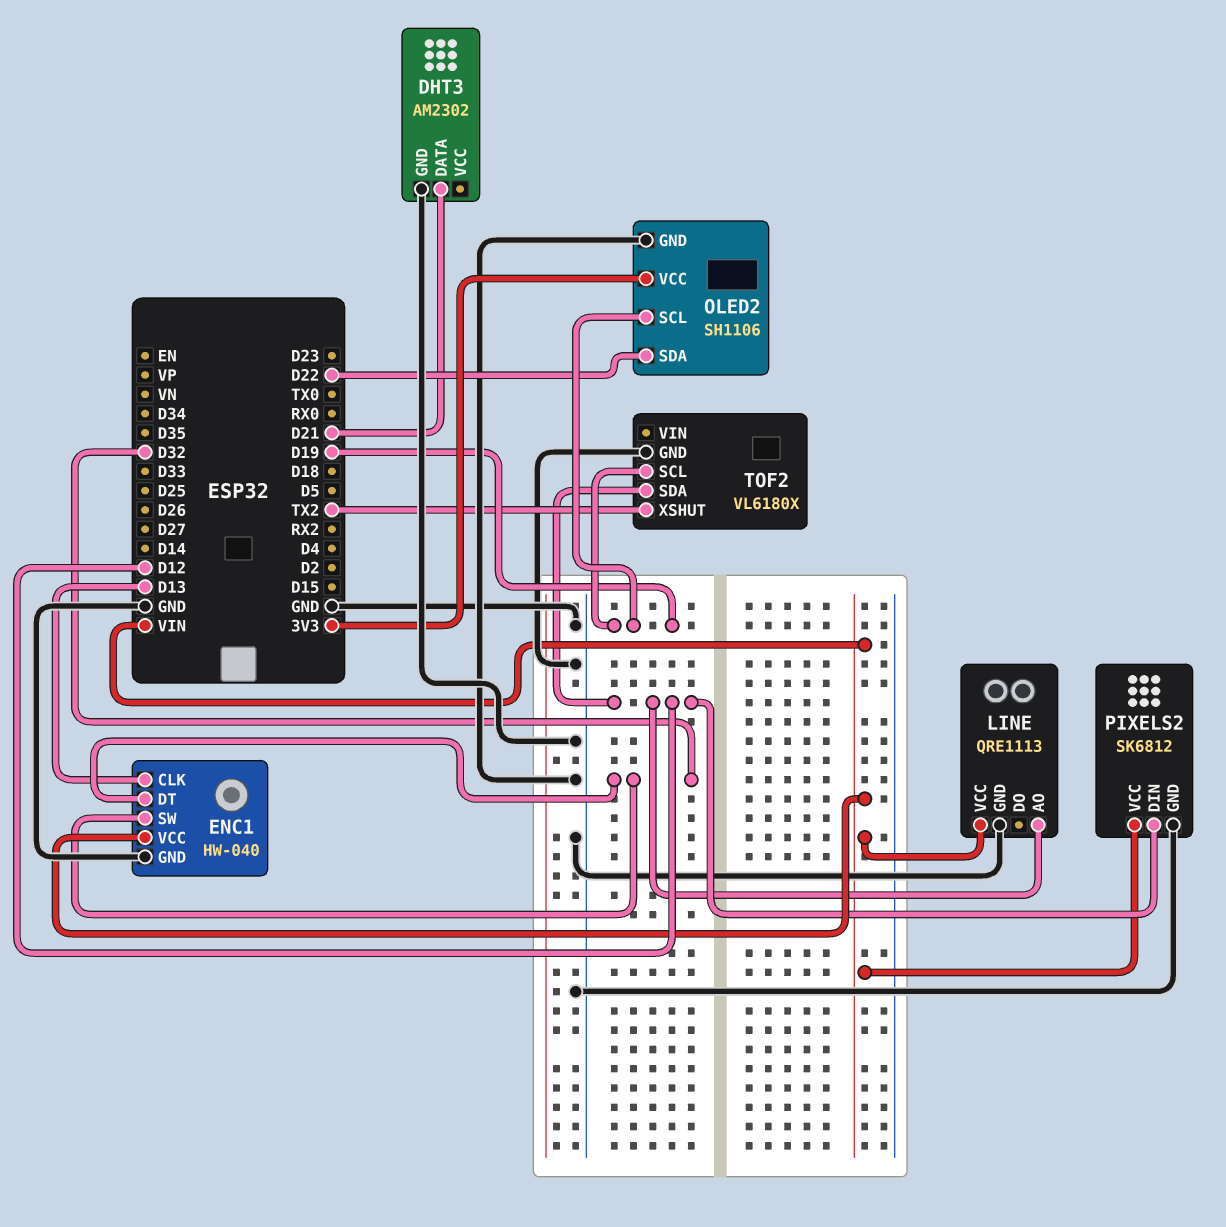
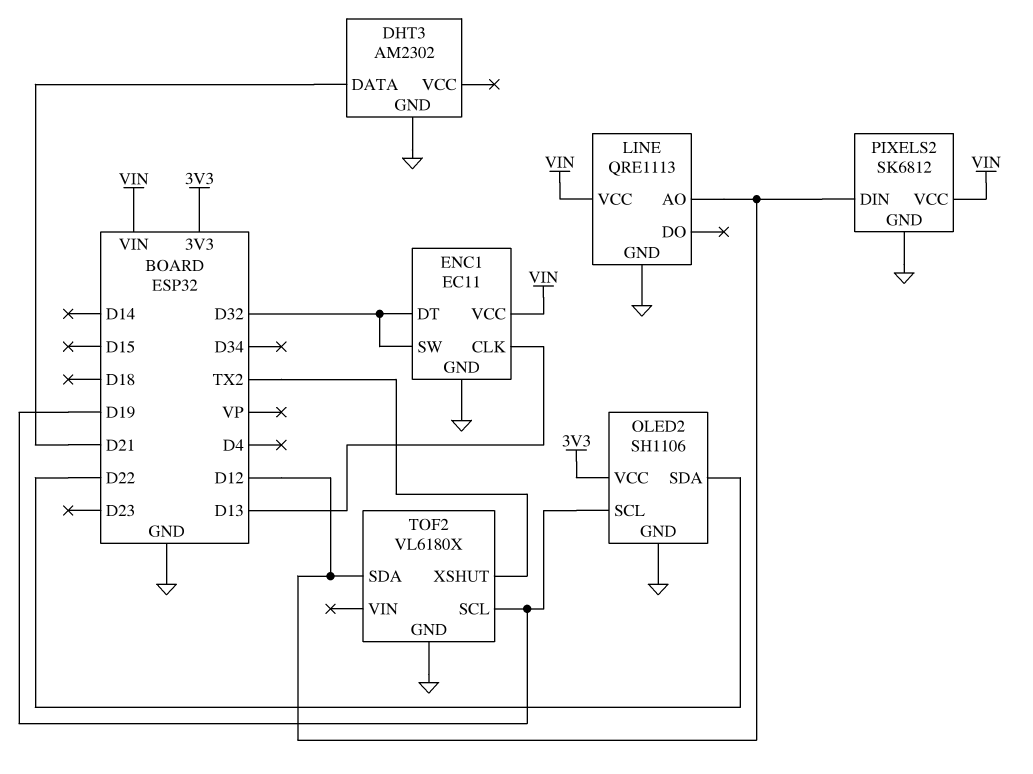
ENC1: HW-040 -> EC11

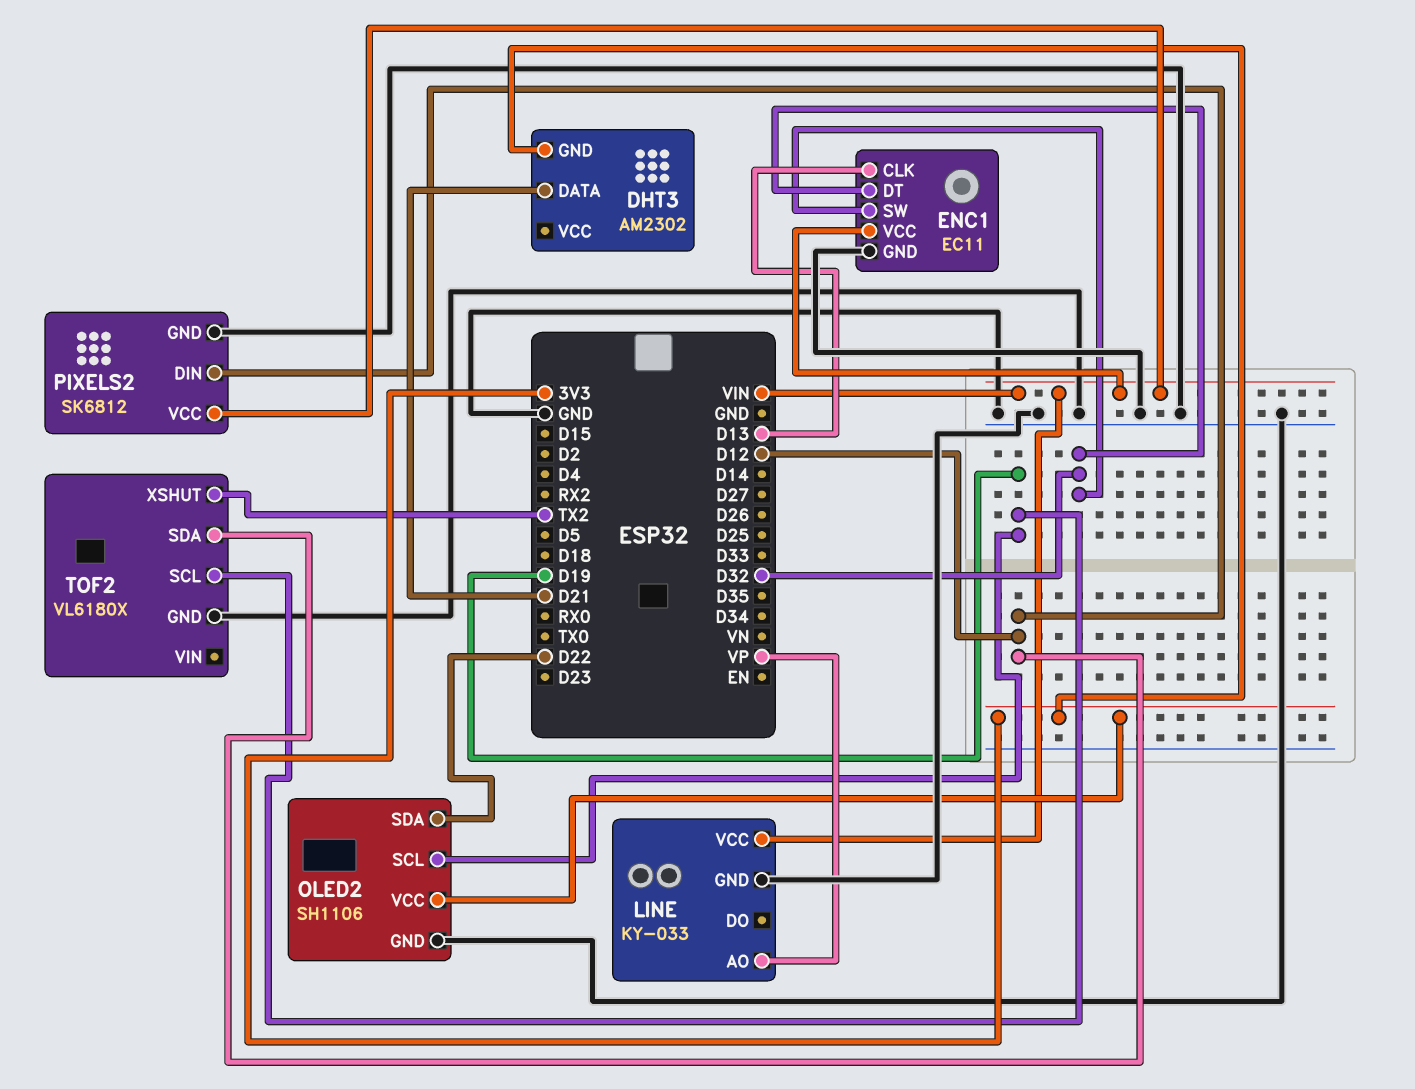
DHT3 pin GND: GND -> 3V3
LINE: QRE1113 -> KY-033
LINE pin AO: D12 -> VP

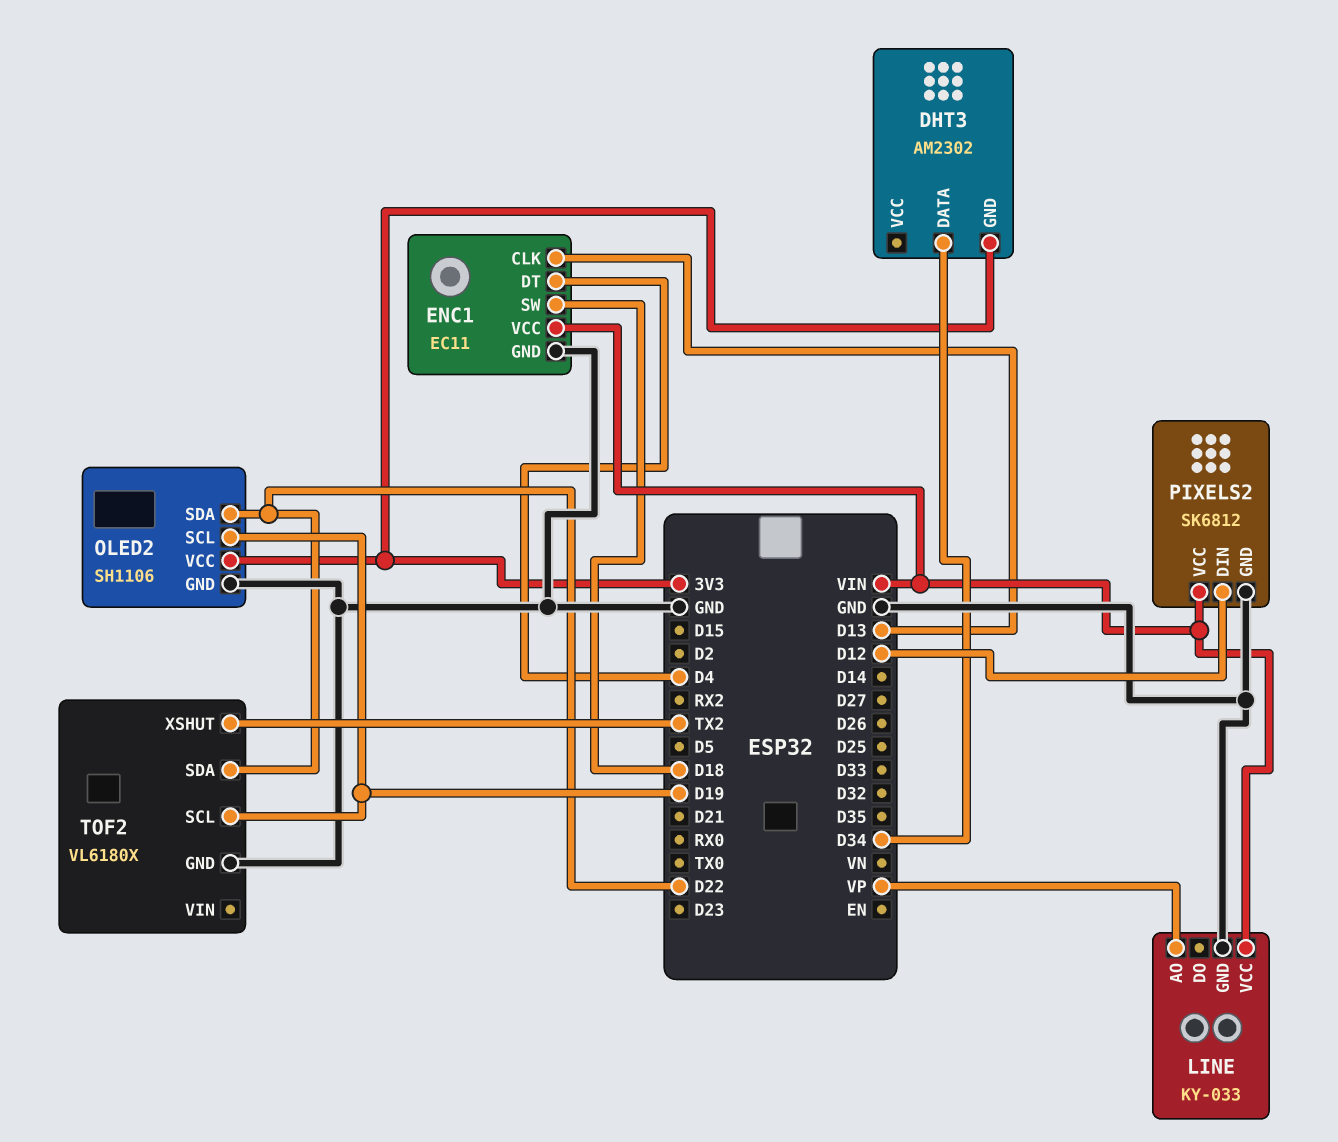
DHT3 pin DATA: D21 -> D34
ENC1 pin DT: D32 -> D4
ENC1 pin SW: D32 -> D18
TOF2 pin SDA: D12 -> D22

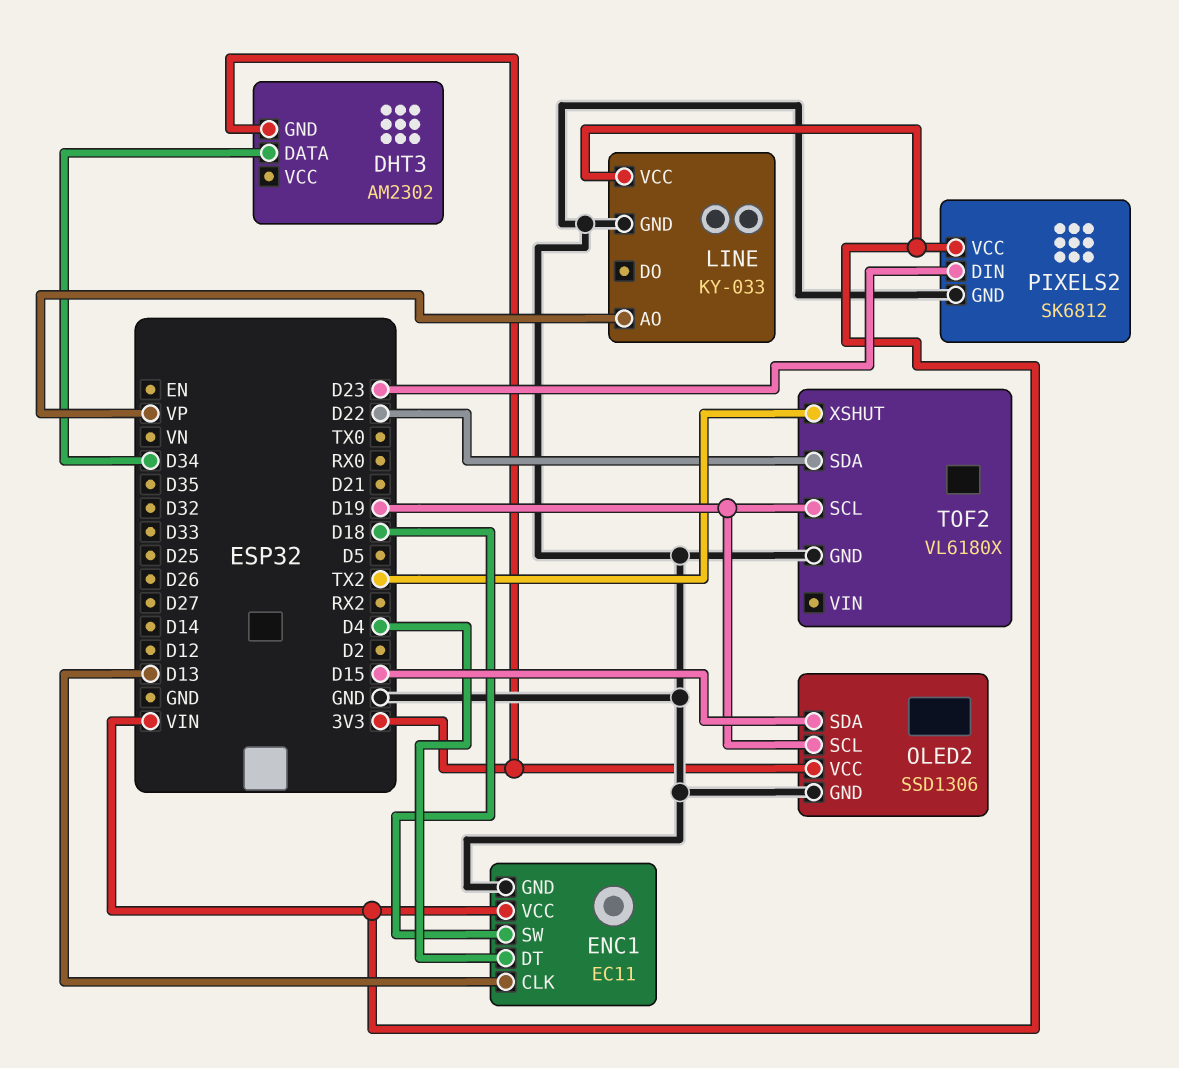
OLED2: SH1106 -> SSD1306
OLED2 pin SDA: D22 -> D15
PIXELS2 pin DIN: D12 -> D23

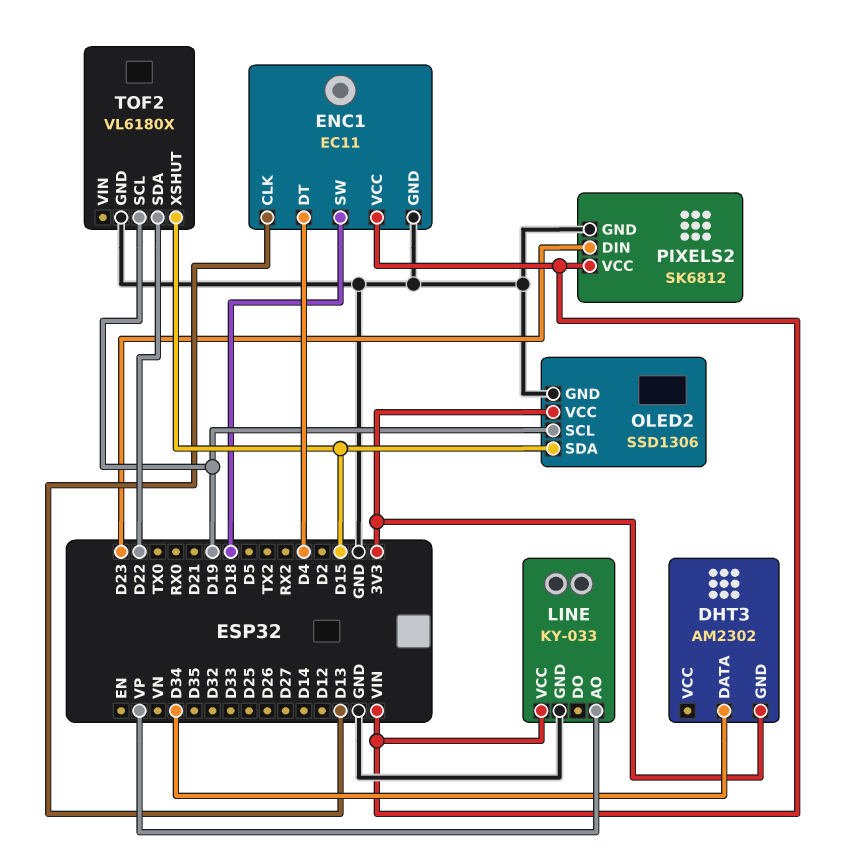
TOF2 pin XSHUT: TX2 -> D15

